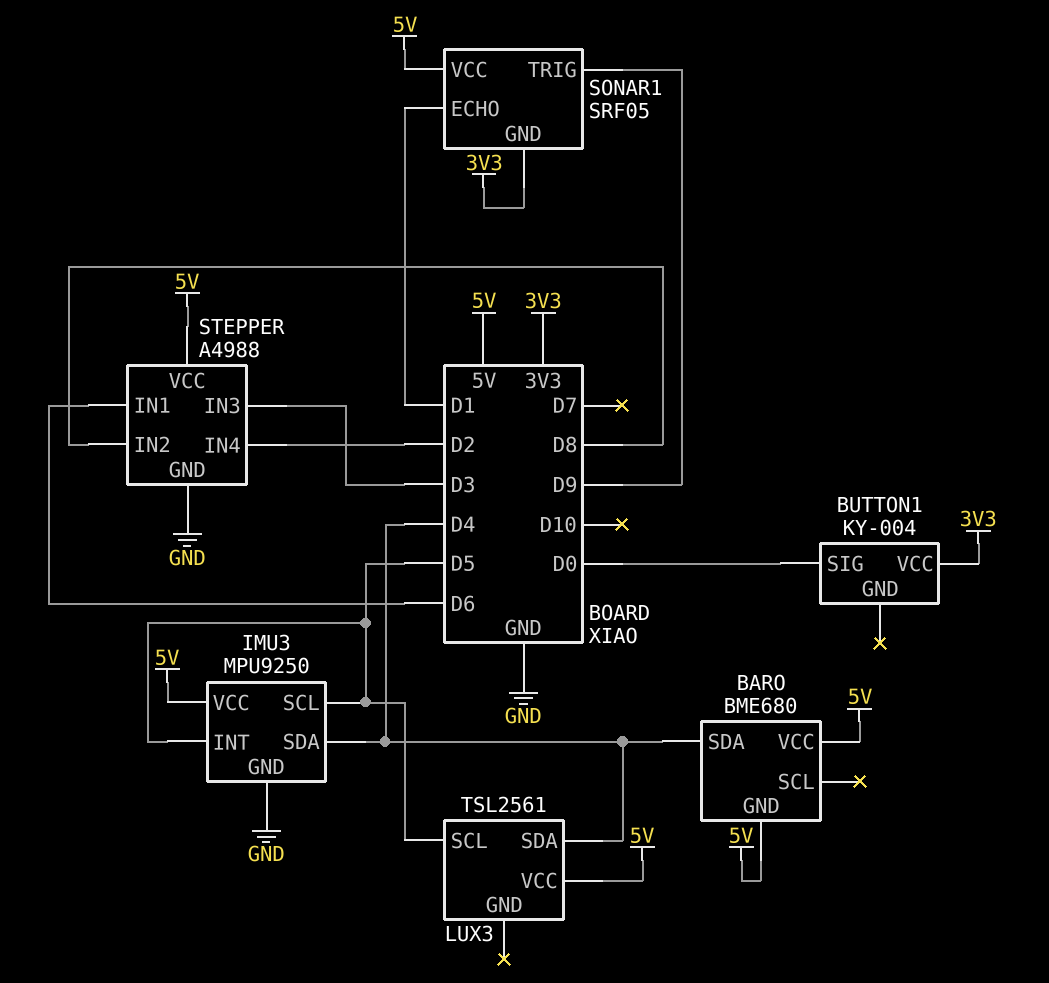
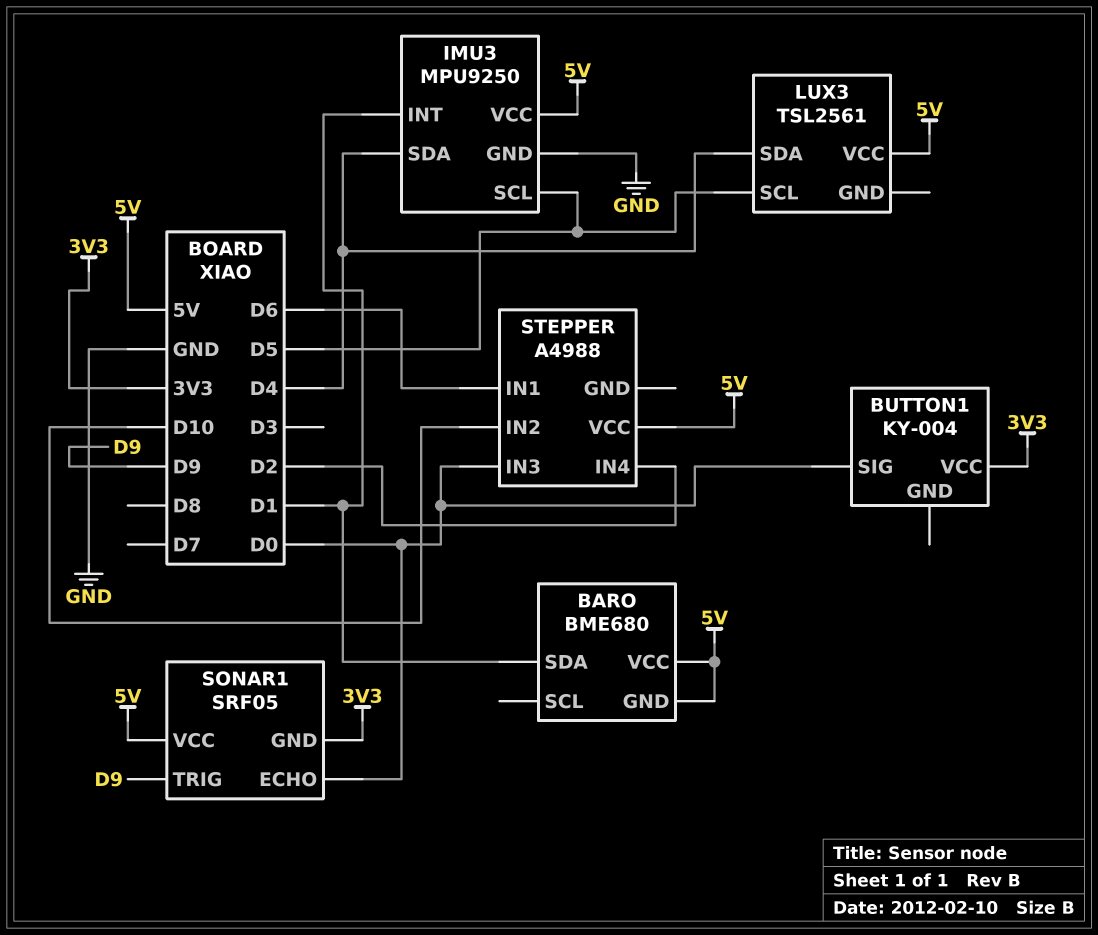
BARO pin SDA: D4 -> D1
IMU3 pin INT: D5 -> D1
SONAR1 pin ECHO: D1 -> D0
STEPPER pin GND: GND -> none
STEPPER pin IN2: D8 -> D10
STEPPER pin IN3: D3 -> D0

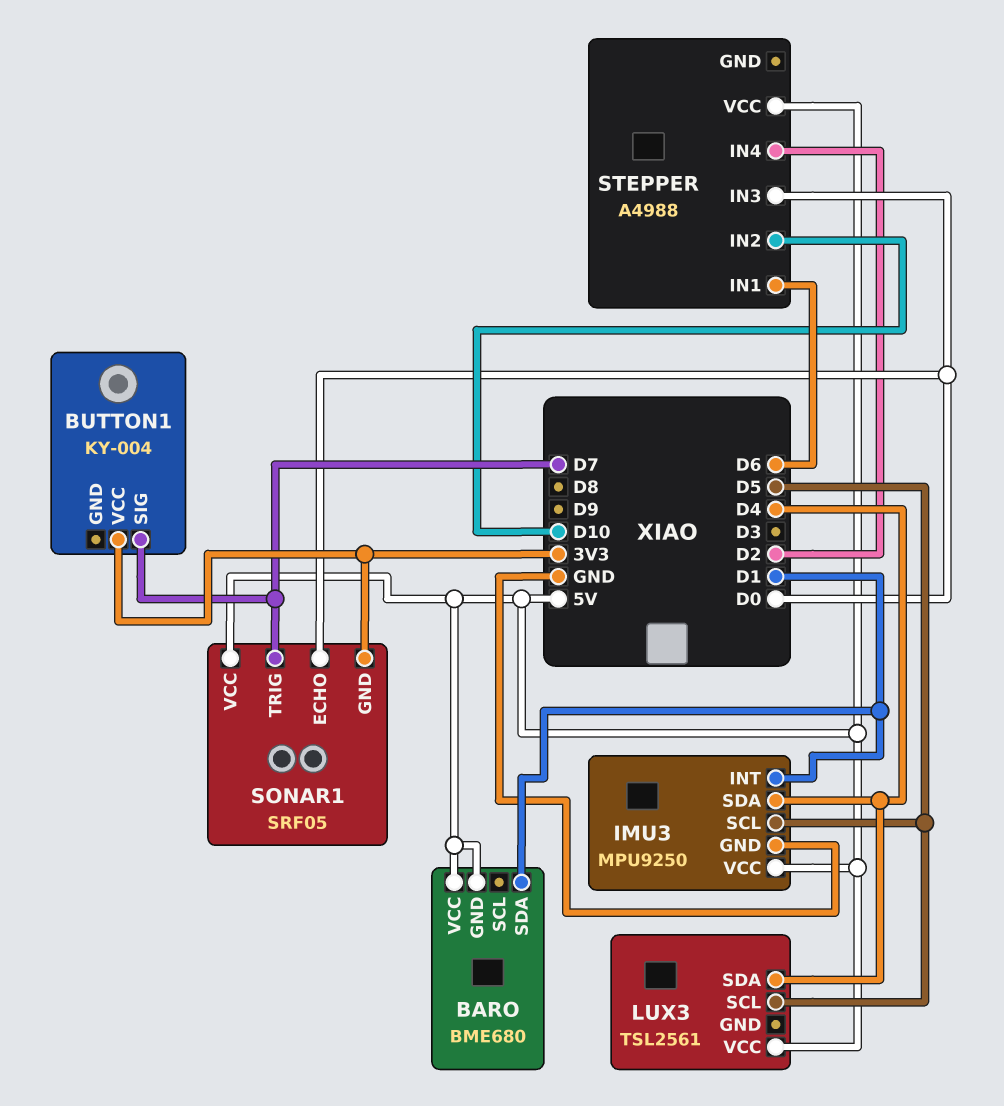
BUTTON1 pin SIG: D0 -> D7
SONAR1 pin TRIG: D9 -> D7

